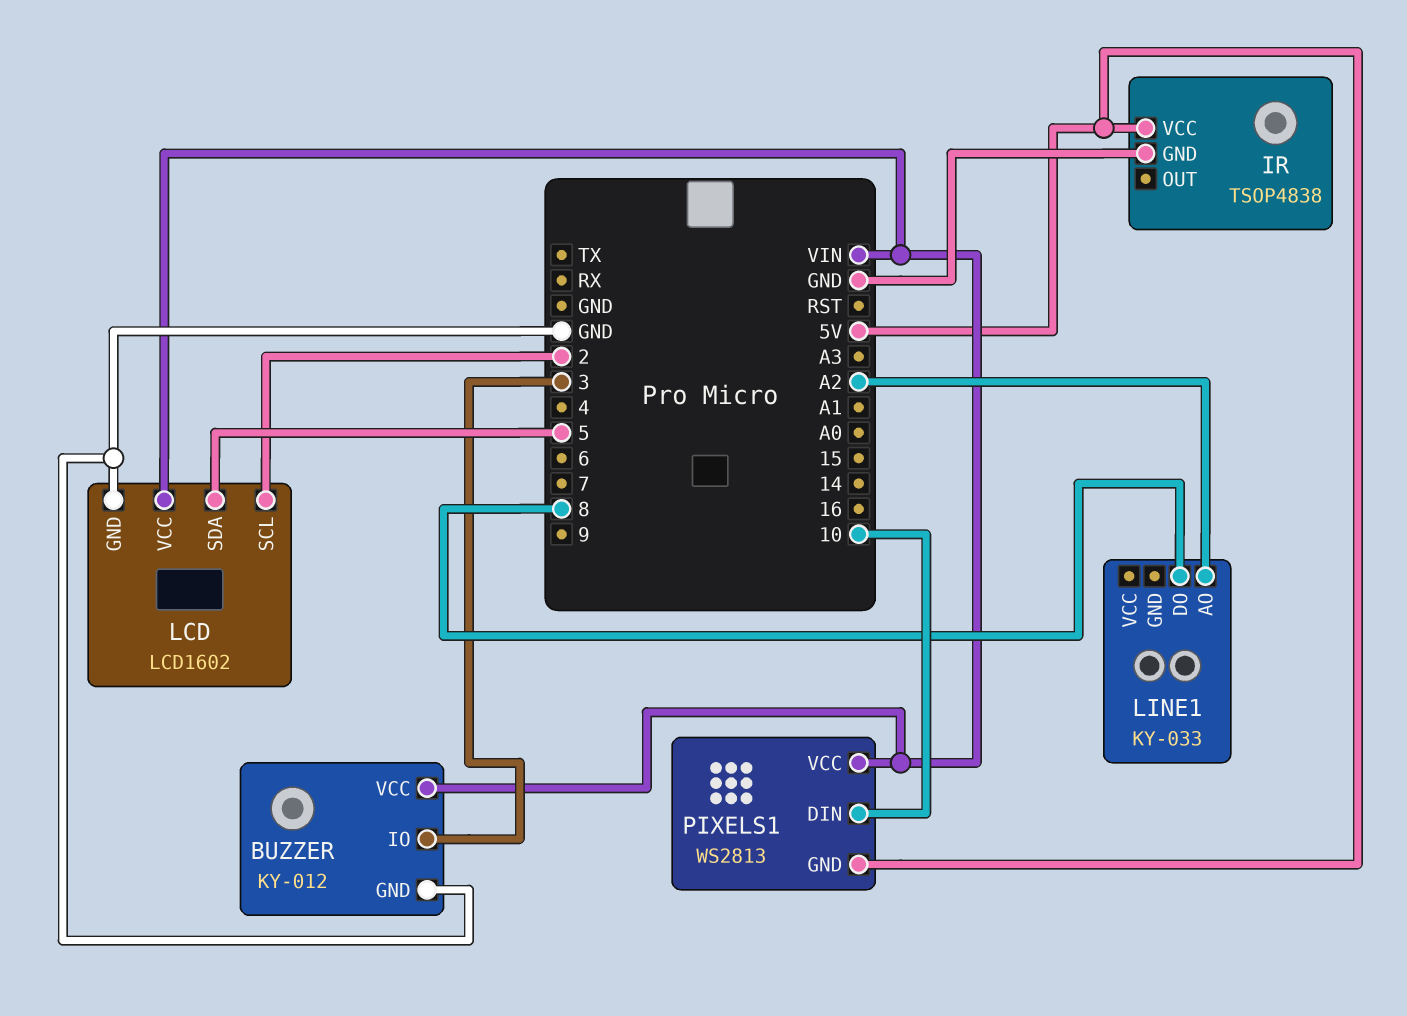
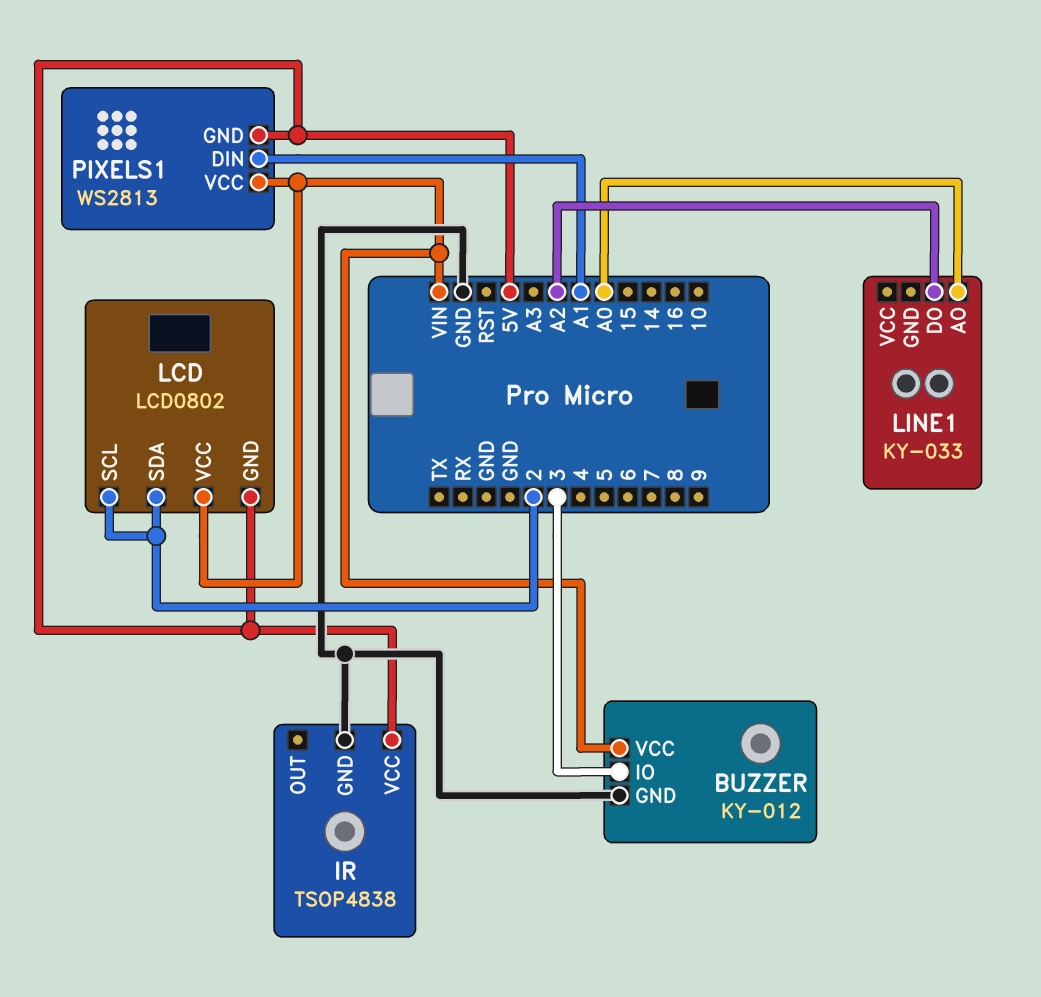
LCD: LCD1602 -> LCD0802
LCD pin GND: GND -> 5V
LCD pin SDA: 5 -> 2
LINE1 pin AO: A2 -> A0
LINE1 pin DO: 8 -> A2
PIXELS1 pin DIN: 10 -> A1

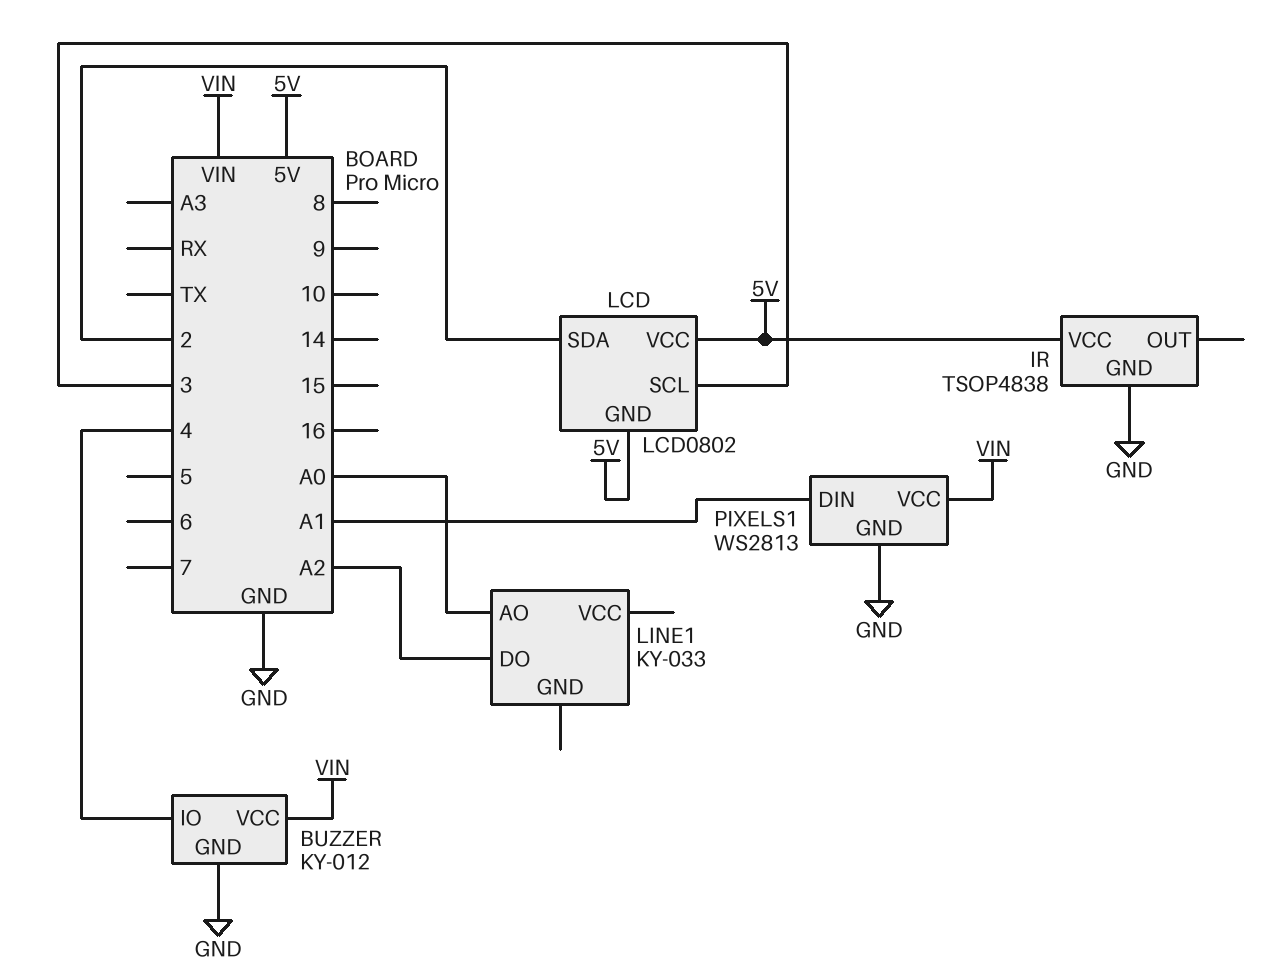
BUZZER pin IO: 3 -> 4
LCD pin SCL: 2 -> 3
LCD pin VCC: VIN -> 5V
PIXELS1 pin GND: 5V -> GND

